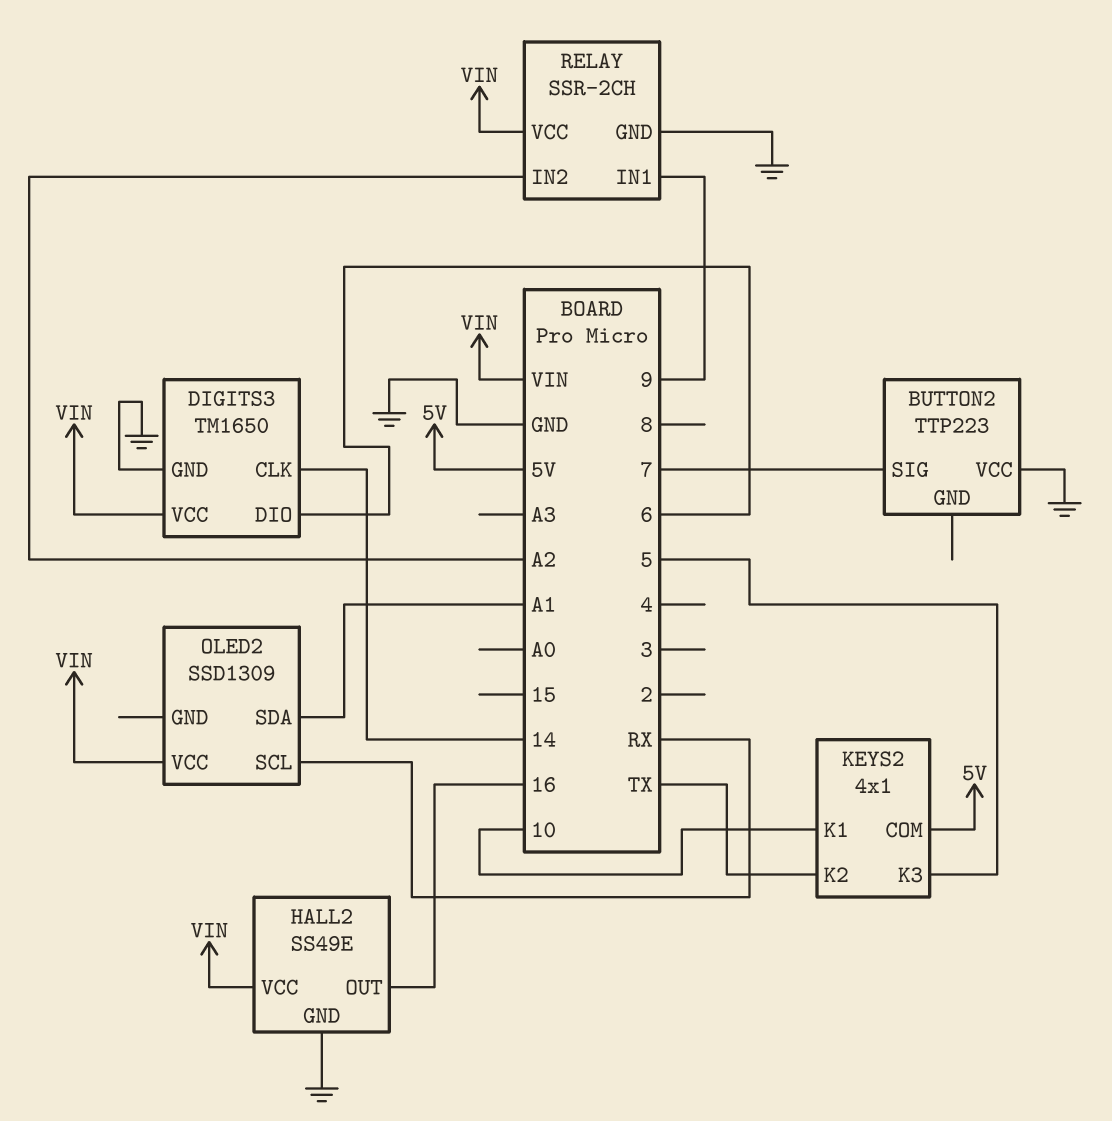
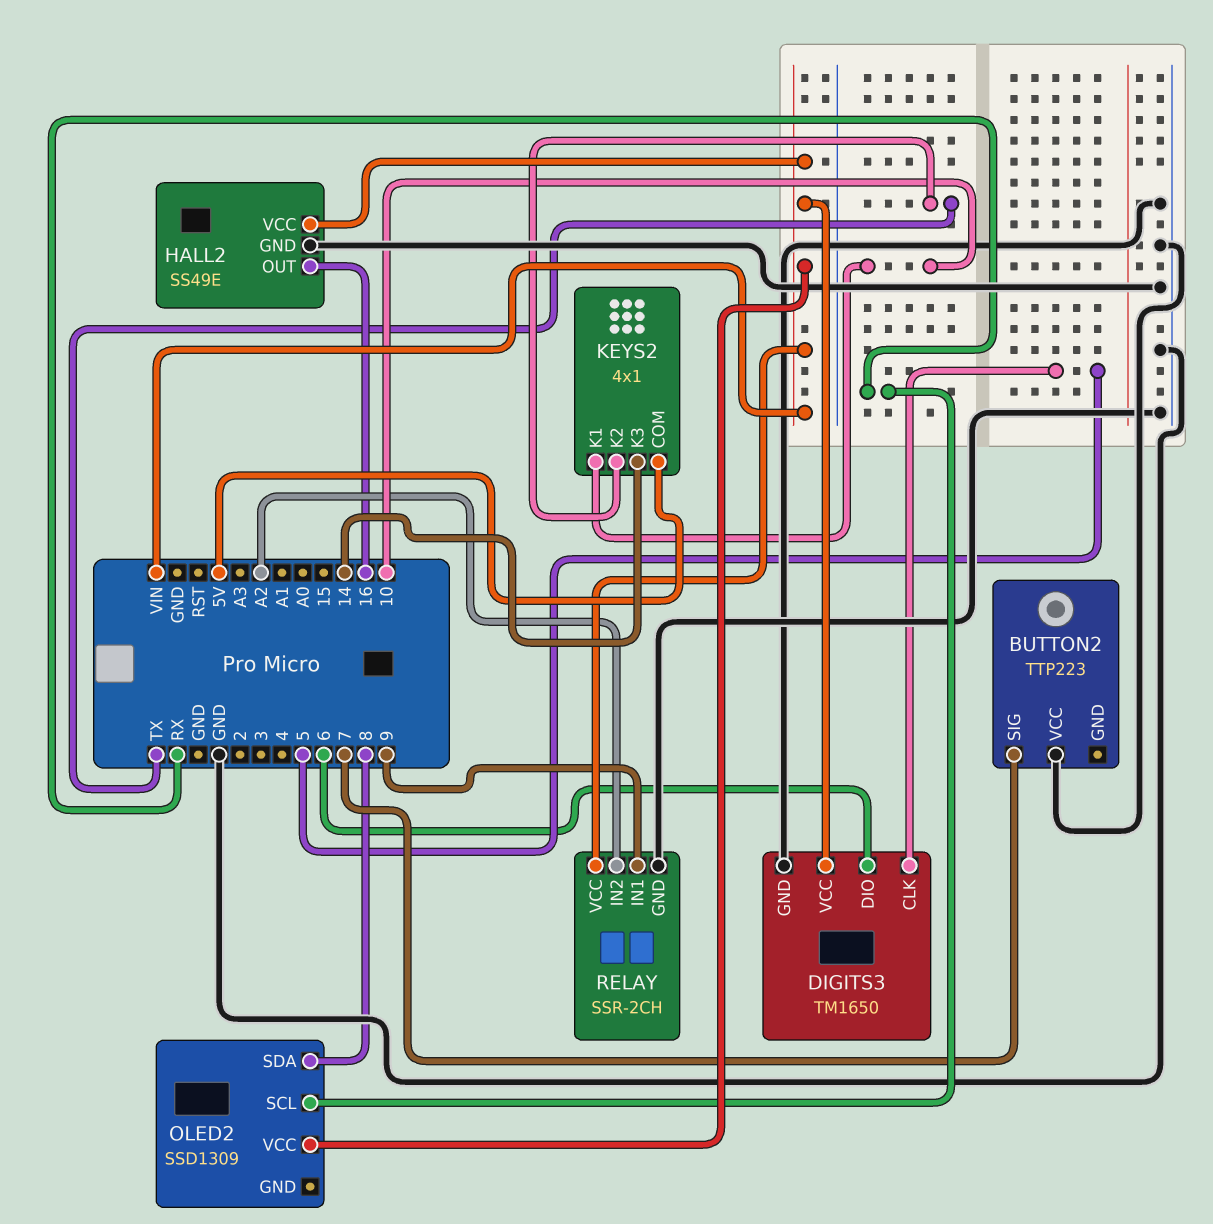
DIGITS3 pin CLK: 14 -> 5
KEYS2 pin K3: 5 -> 14
OLED2 pin SDA: A1 -> 8

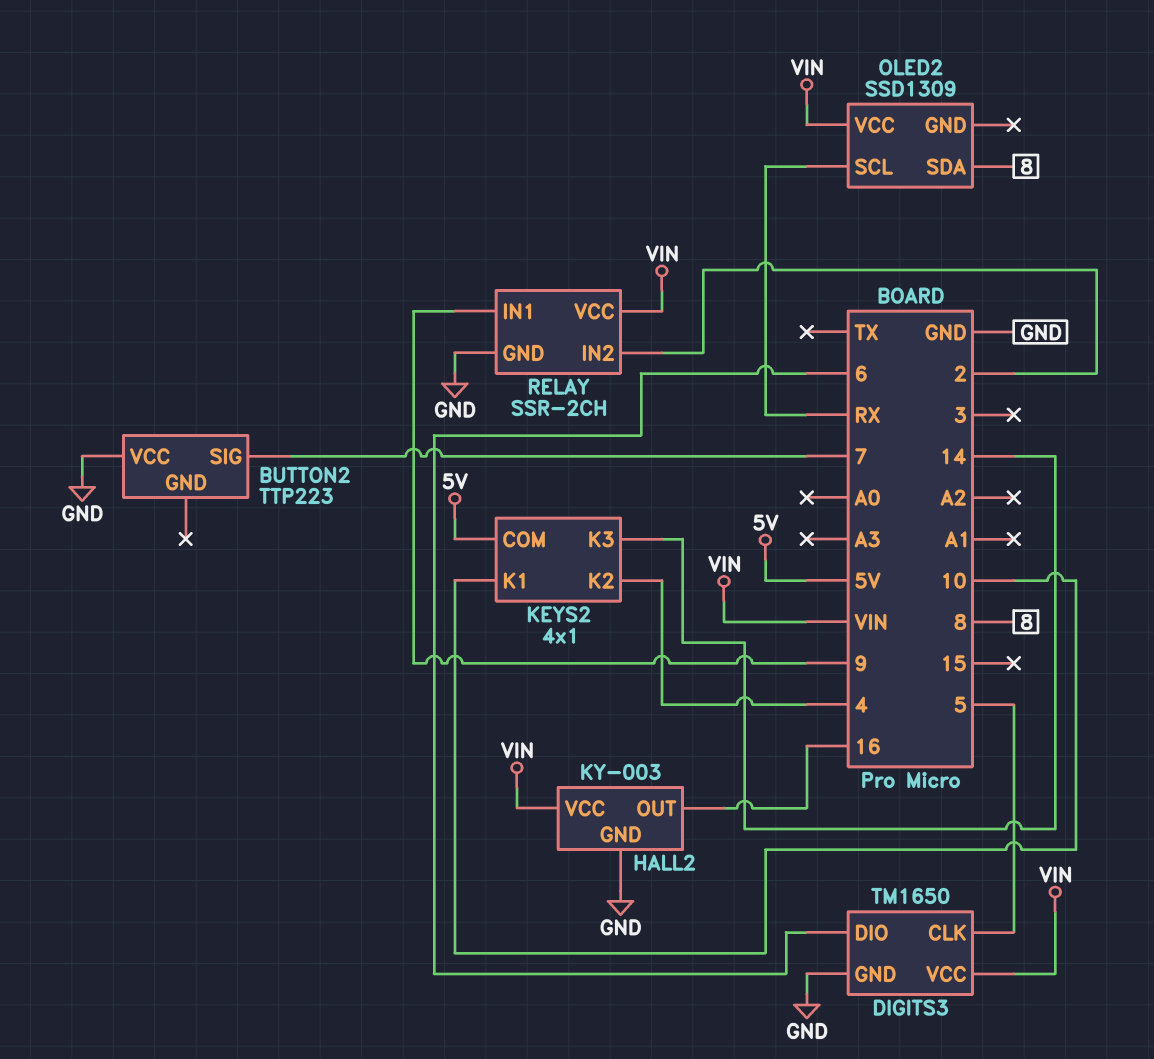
HALL2: SS49E -> KY-003
KEYS2 pin K2: TX -> 4
RELAY pin IN2: A2 -> 2

